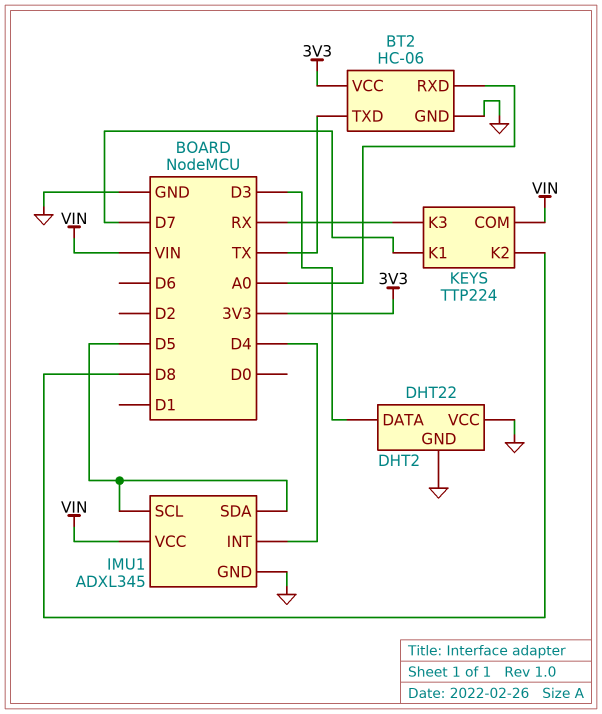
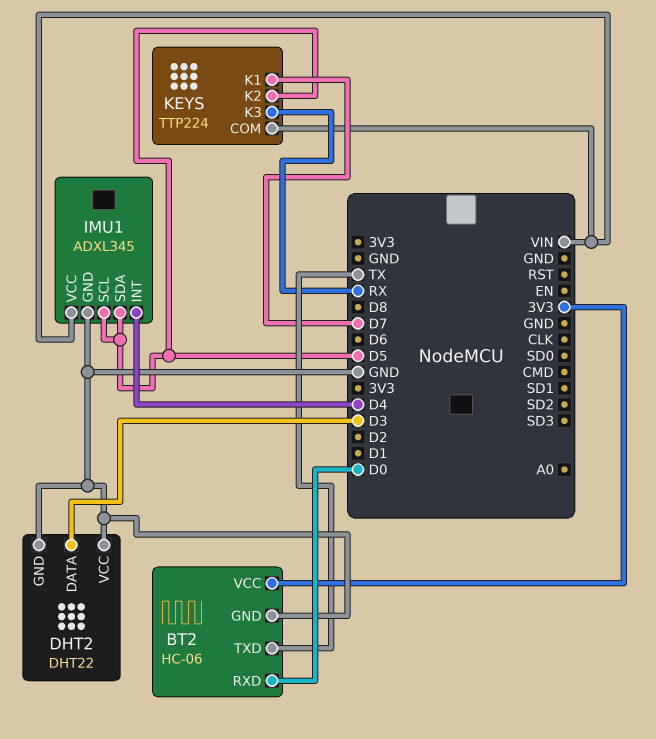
BT2 pin RXD: A0 -> D0
KEYS pin K2: D8 -> D5

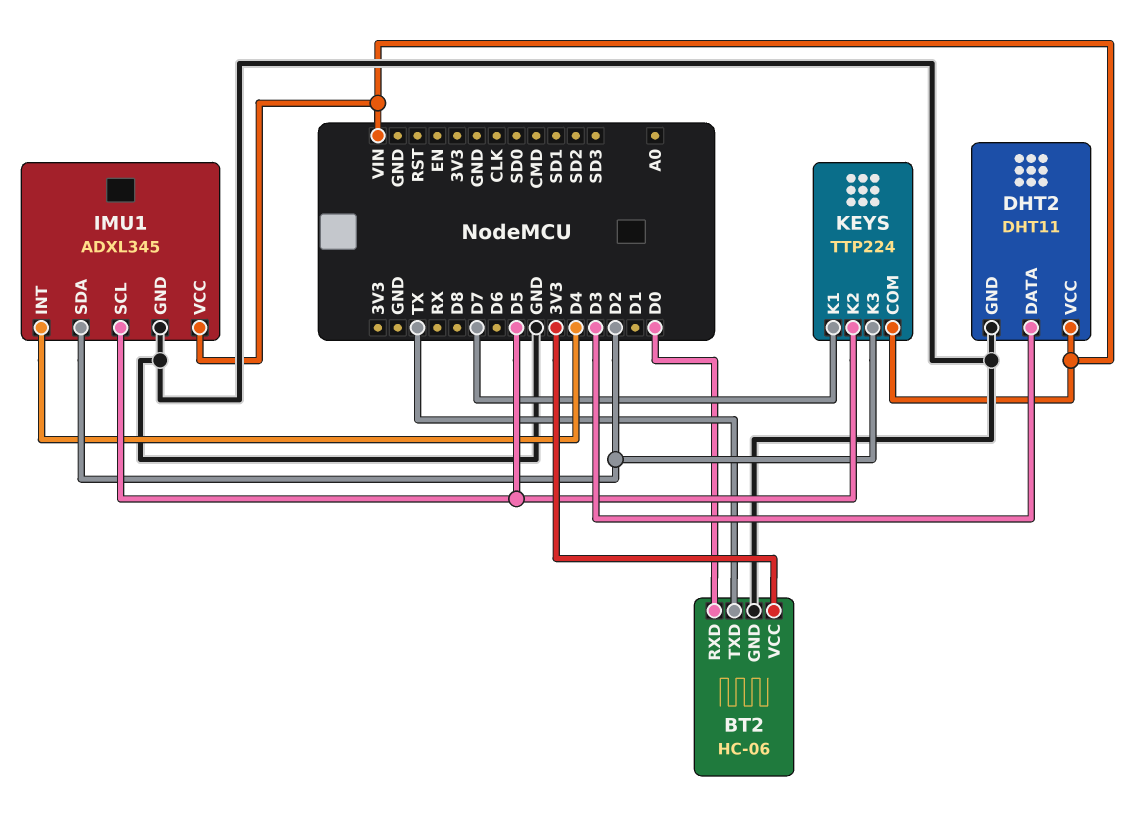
DHT2: DHT22 -> DHT11
DHT2 pin VCC: GND -> VIN
IMU1 pin SDA: D5 -> D2
KEYS pin K3: RX -> D2

